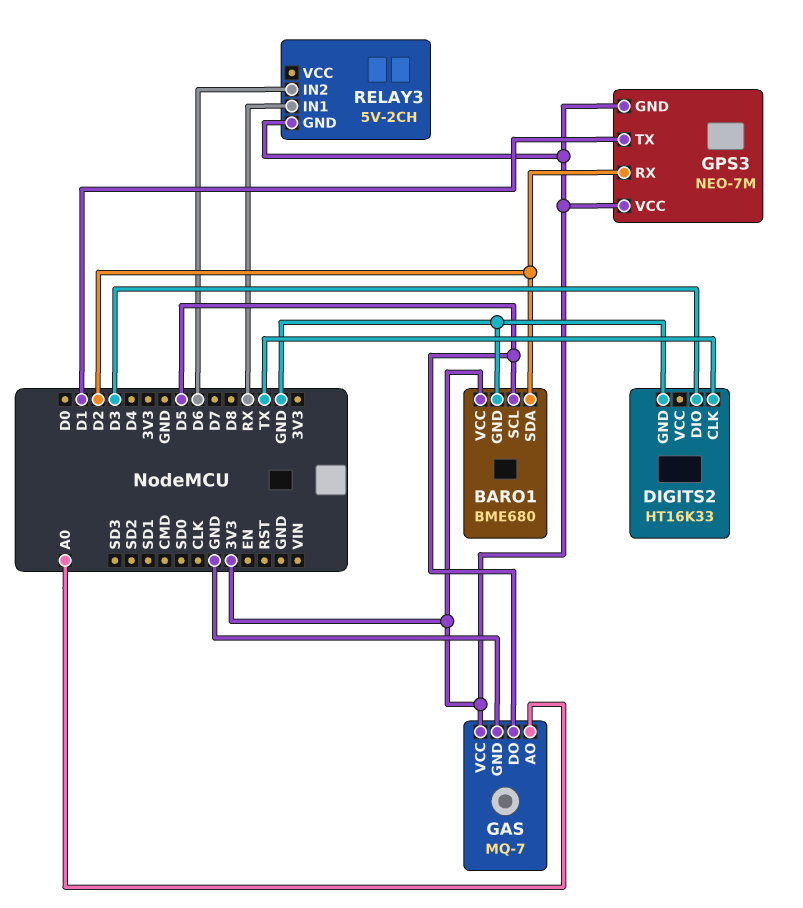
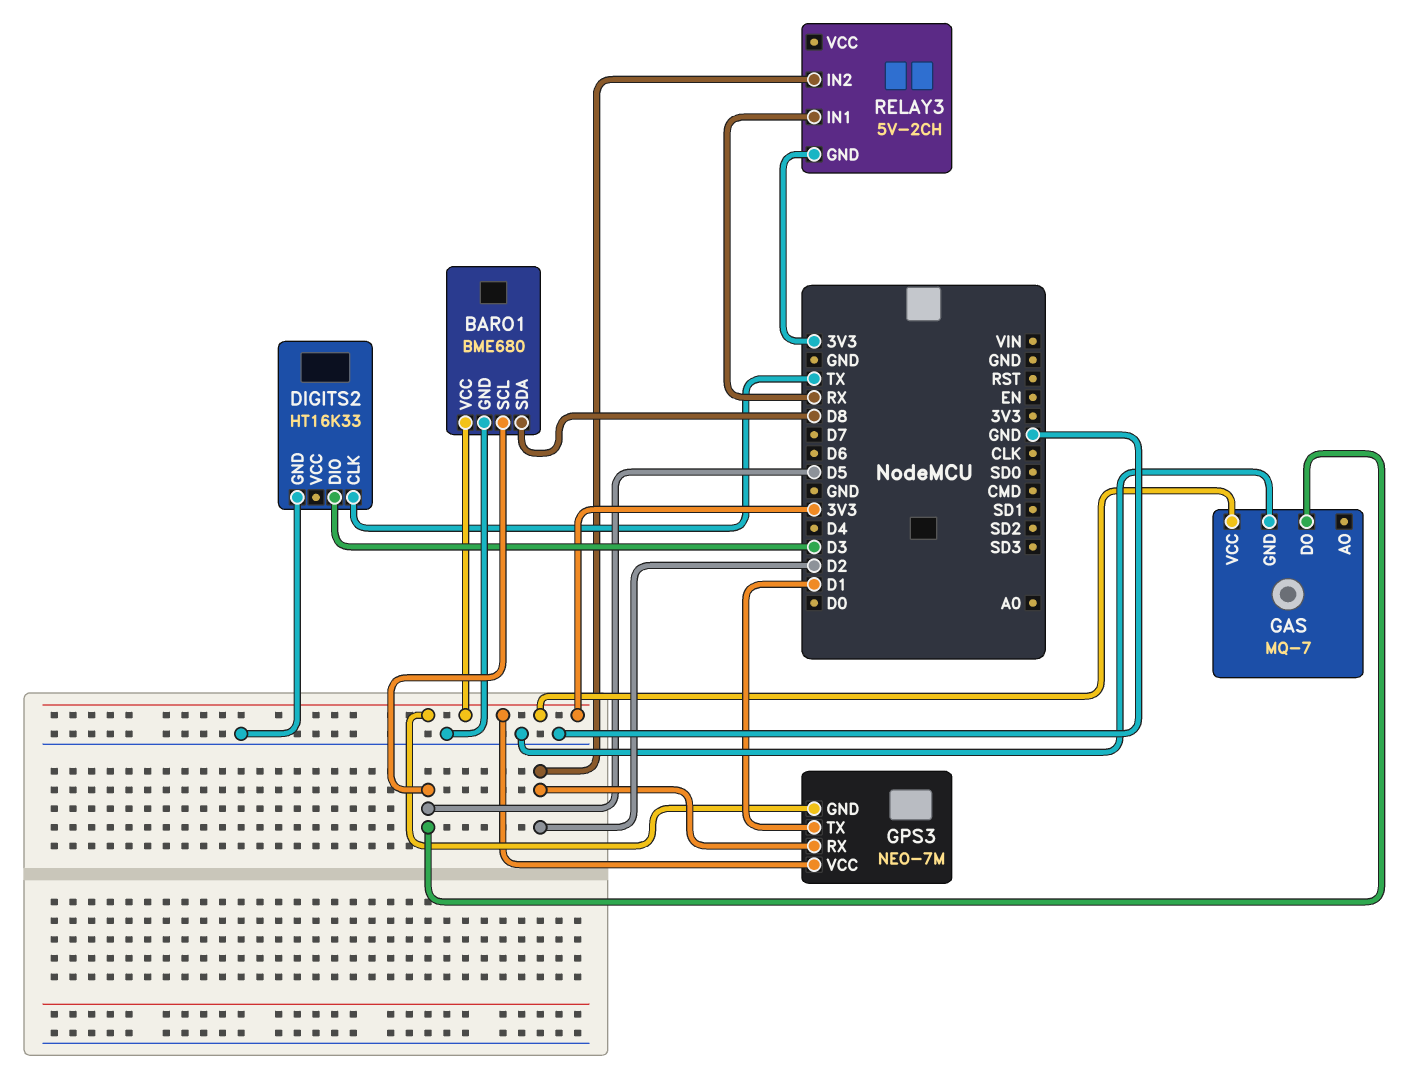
BARO1 pin SDA: D2 -> D8
GAS pin AO: A0 -> none
RELAY3 pin IN2: D6 -> D2

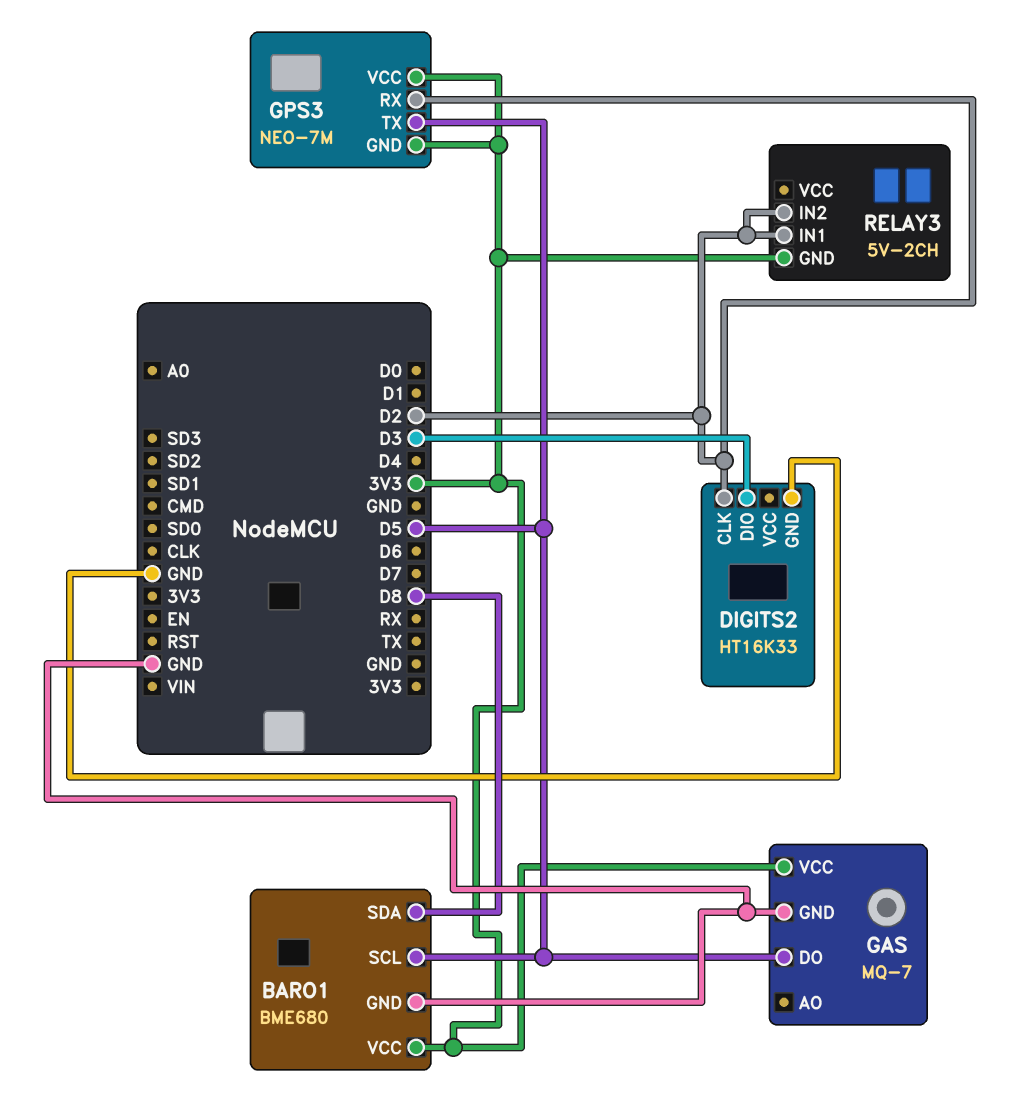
DIGITS2 pin CLK: TX -> D2
GPS3 pin TX: D1 -> D5
RELAY3 pin IN1: RX -> D2

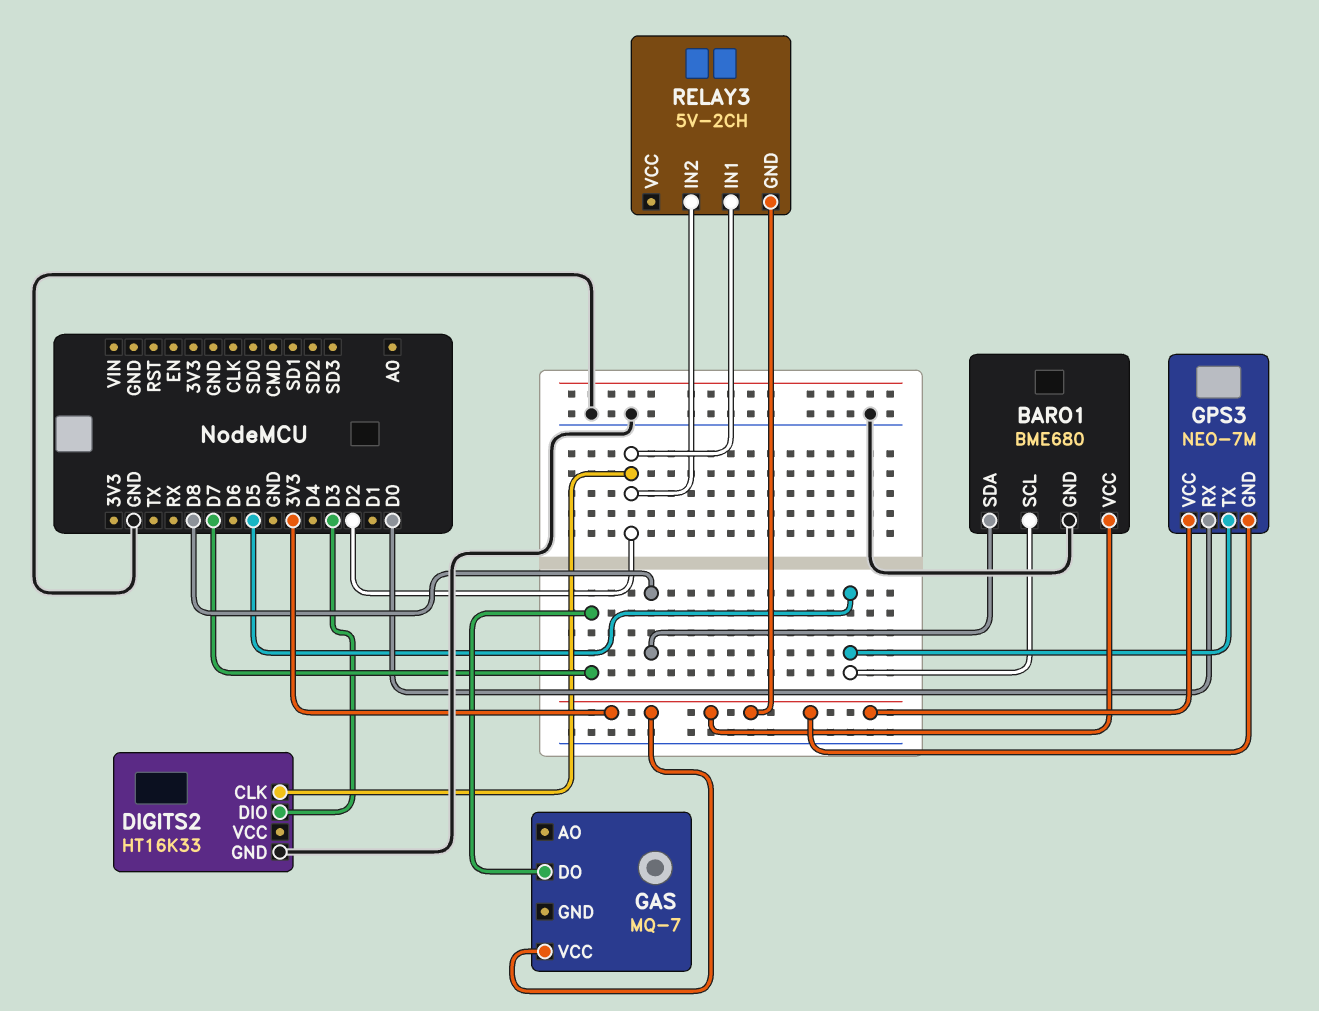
GAS pin DO: D5 -> D7
GAS pin GND: GND -> none
GPS3 pin RX: D2 -> D0

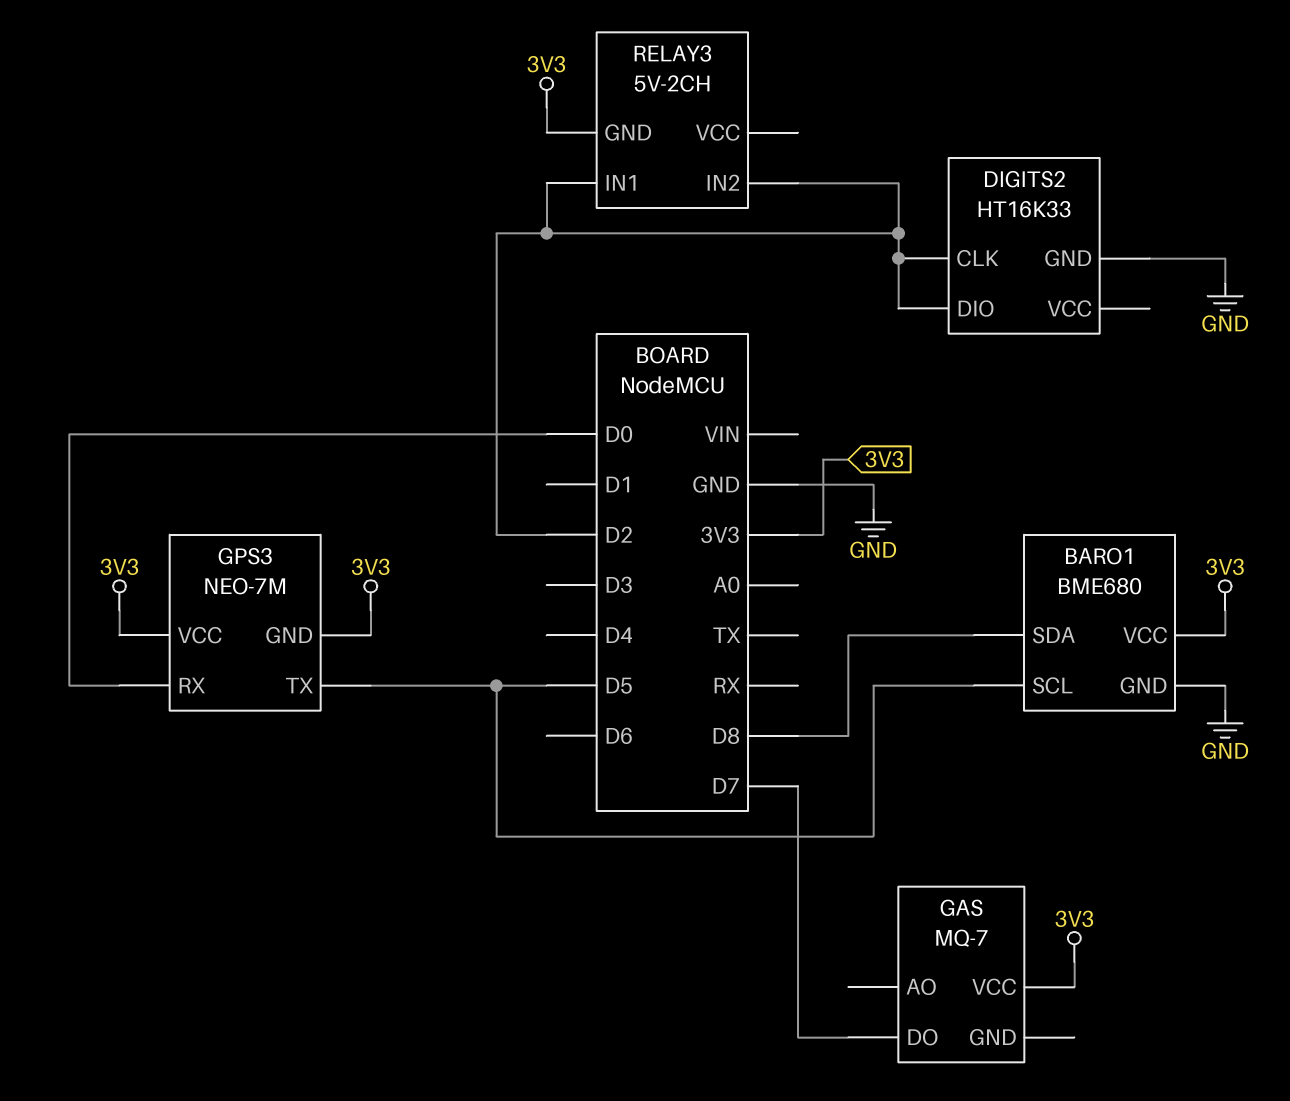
DIGITS2 pin DIO: D3 -> D2

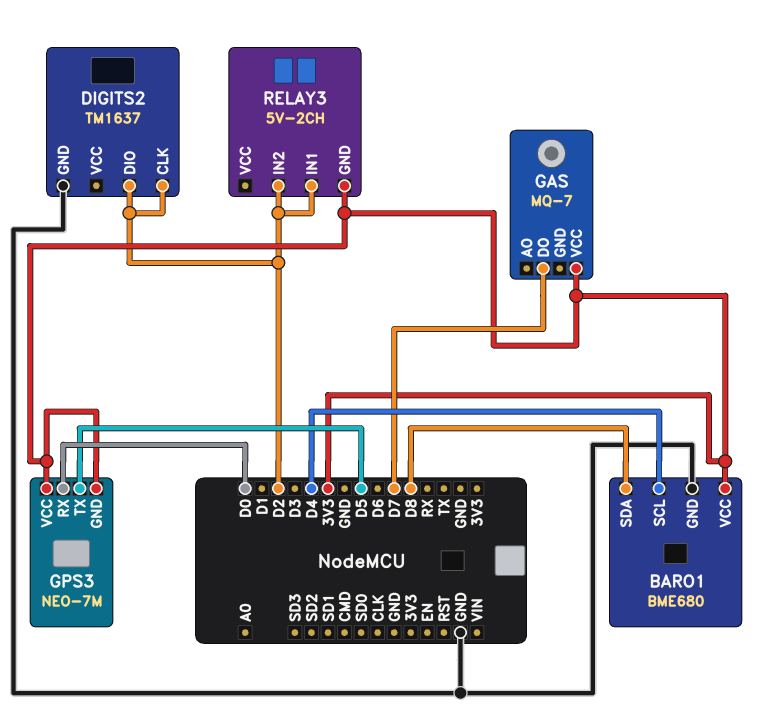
BARO1 pin SCL: D5 -> D4
DIGITS2: HT16K33 -> TM1637

